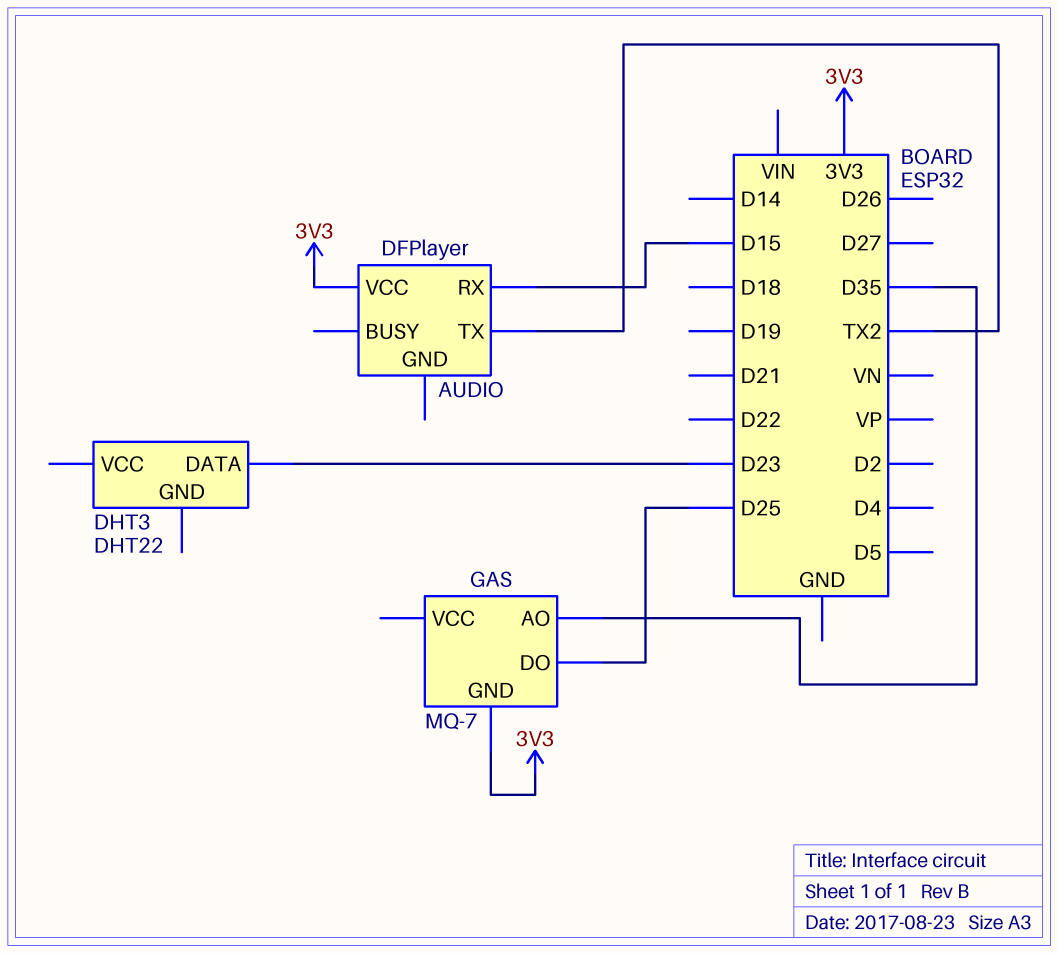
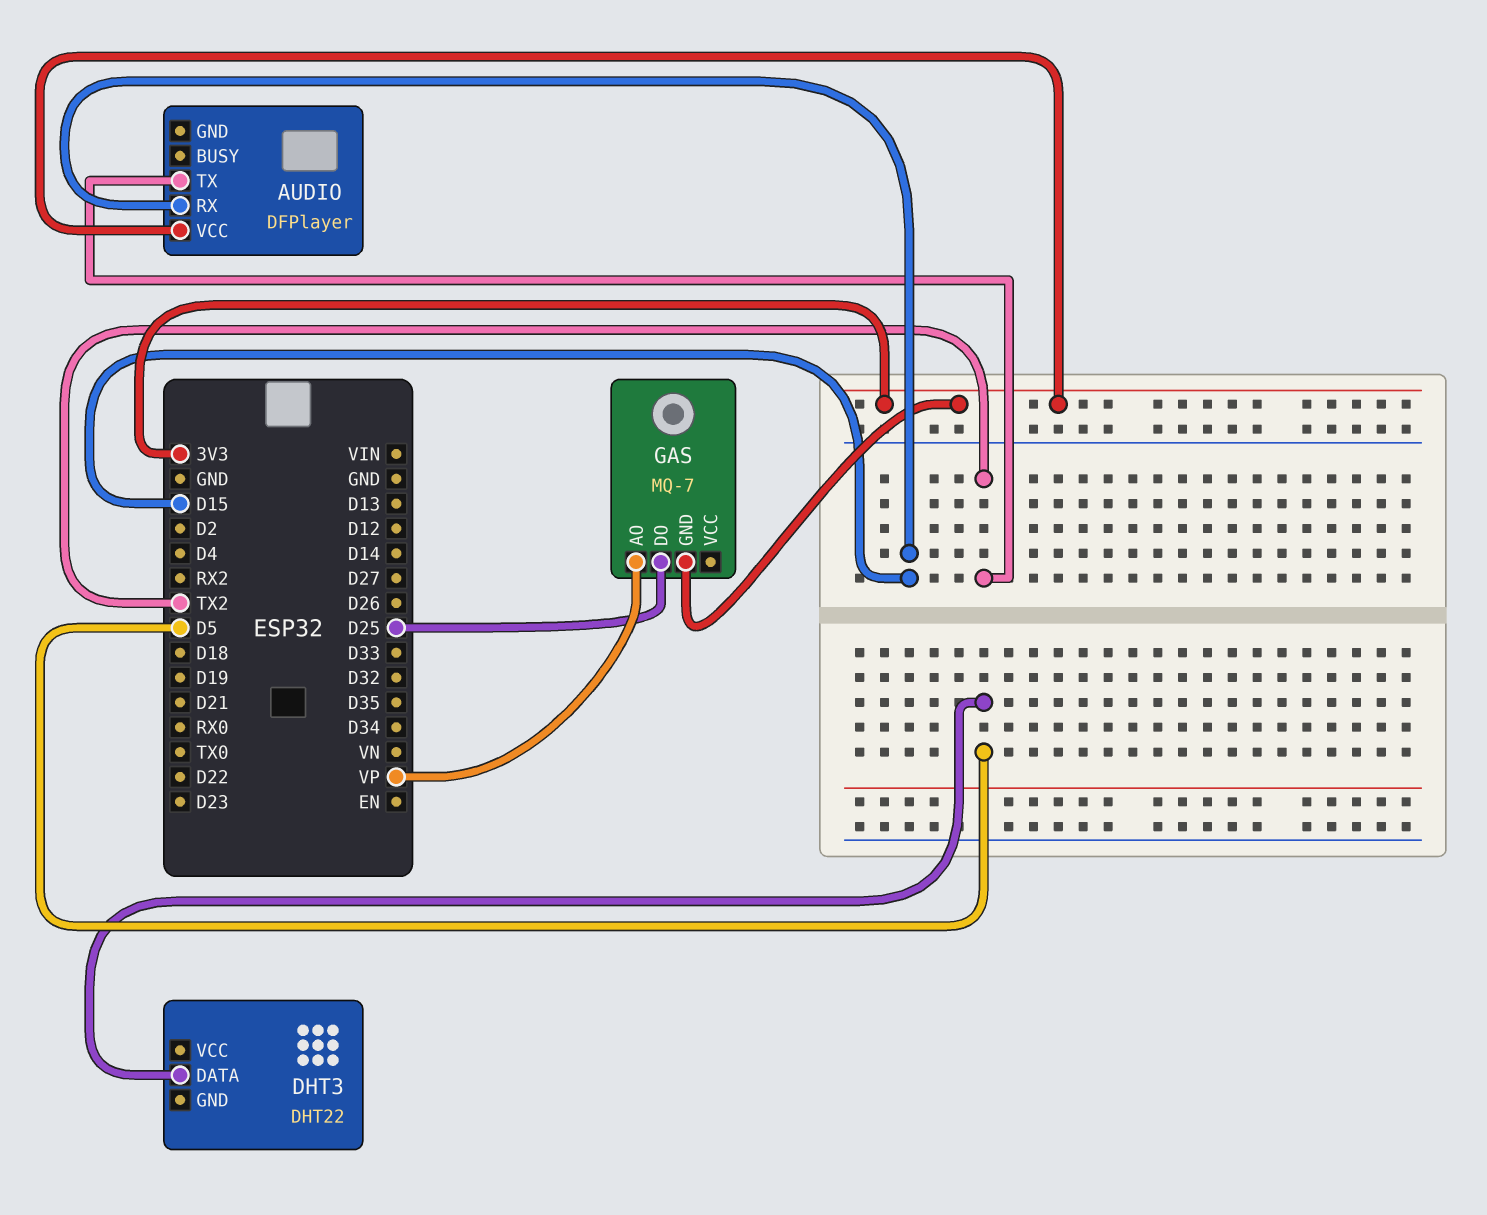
DHT3 pin DATA: D23 -> D5
GAS pin AO: D35 -> VP

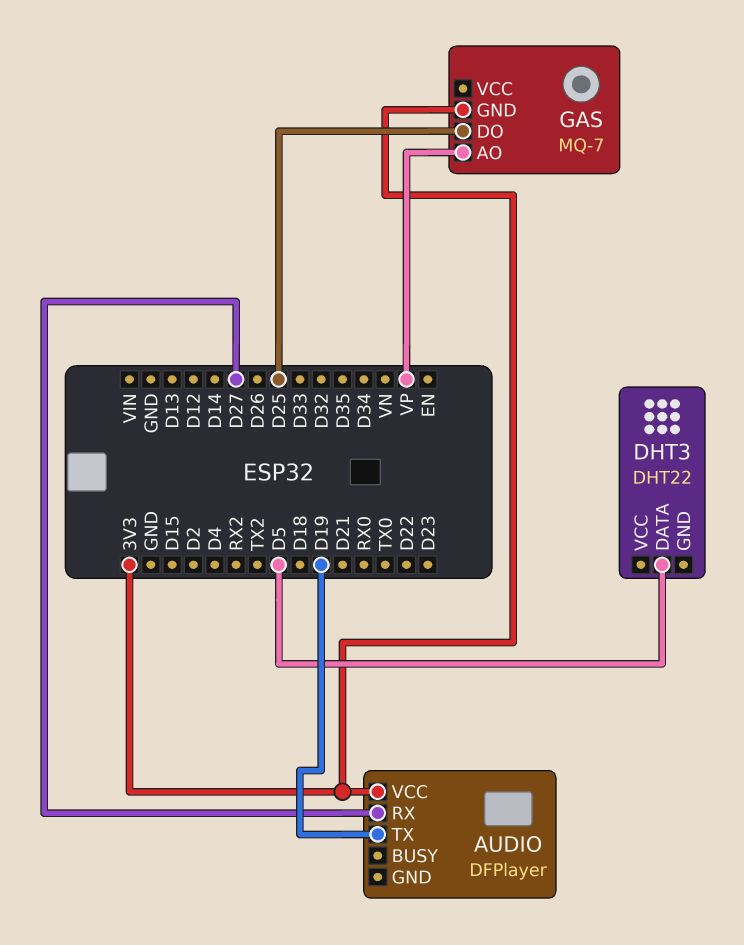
AUDIO pin RX: D15 -> D27
AUDIO pin TX: TX2 -> D19

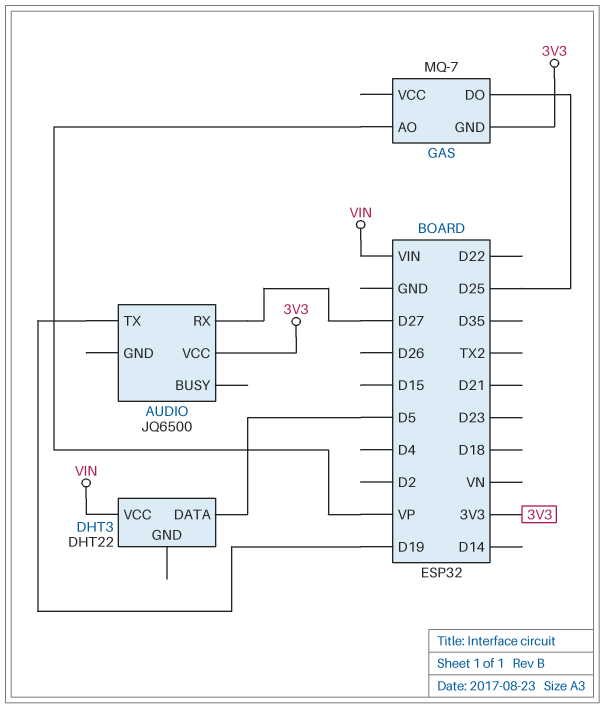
AUDIO: DFPlayer -> JQ6500
DHT3 pin VCC: none -> VIN

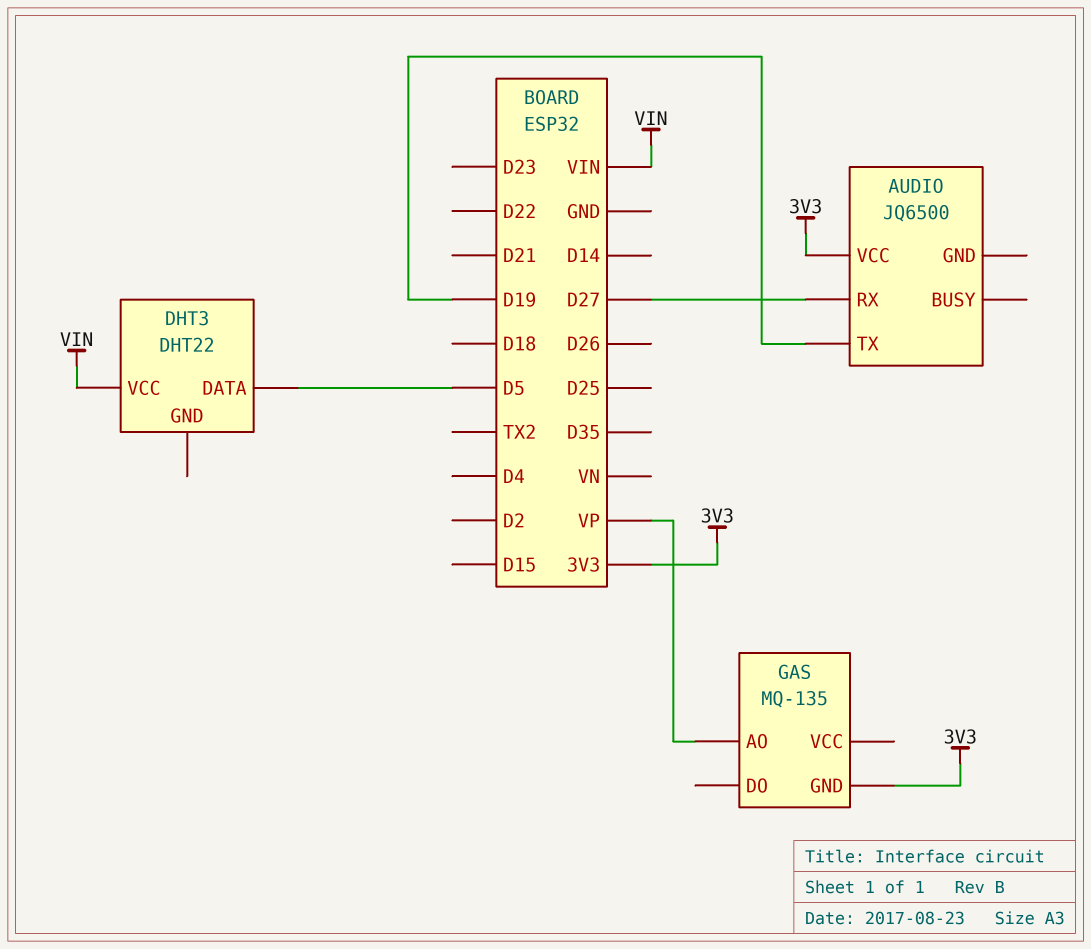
GAS: MQ-7 -> MQ-135
GAS pin DO: D25 -> none

